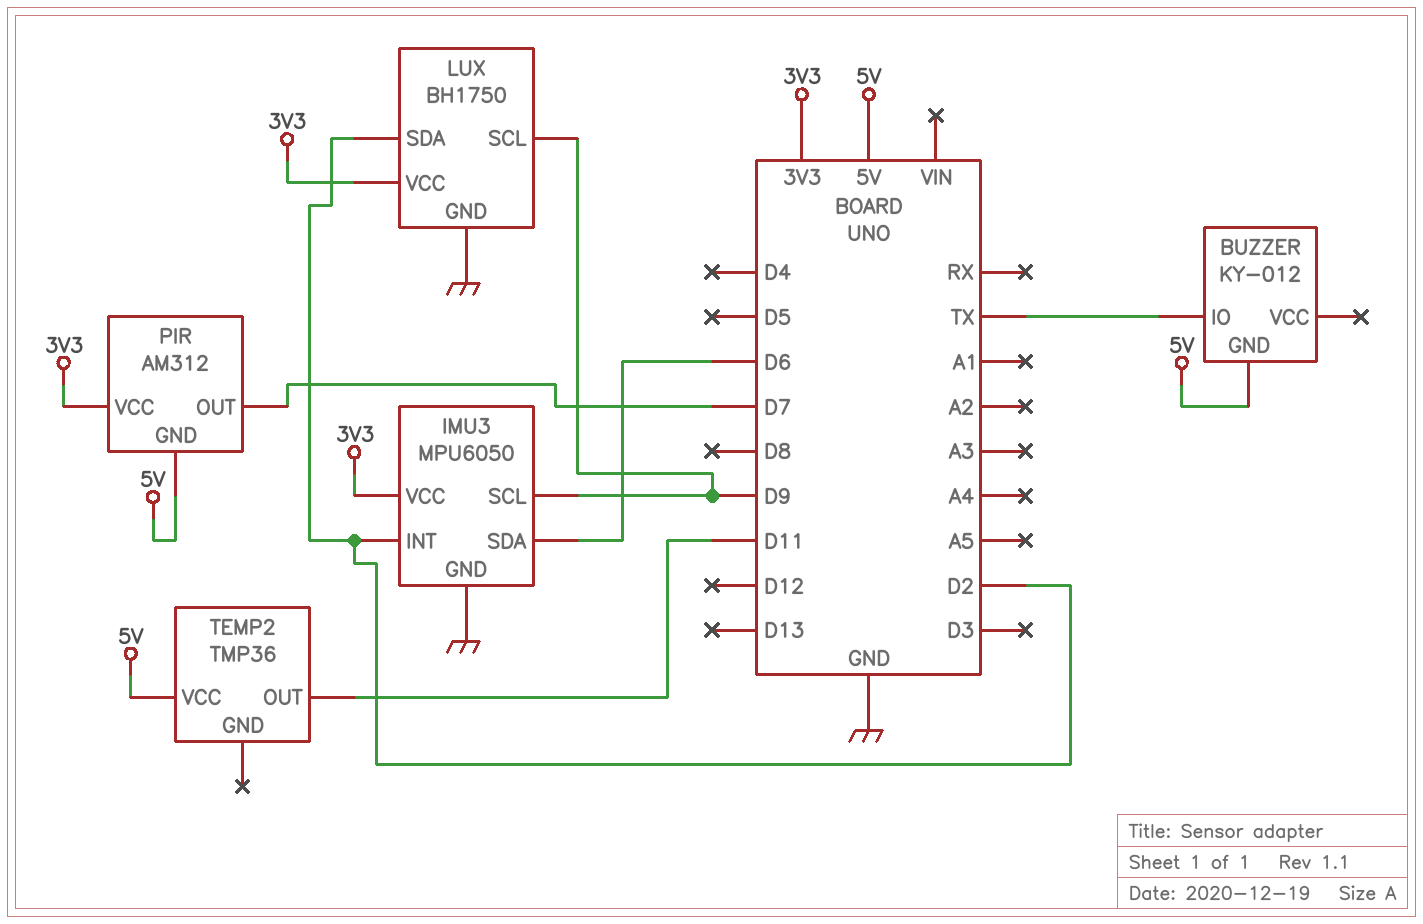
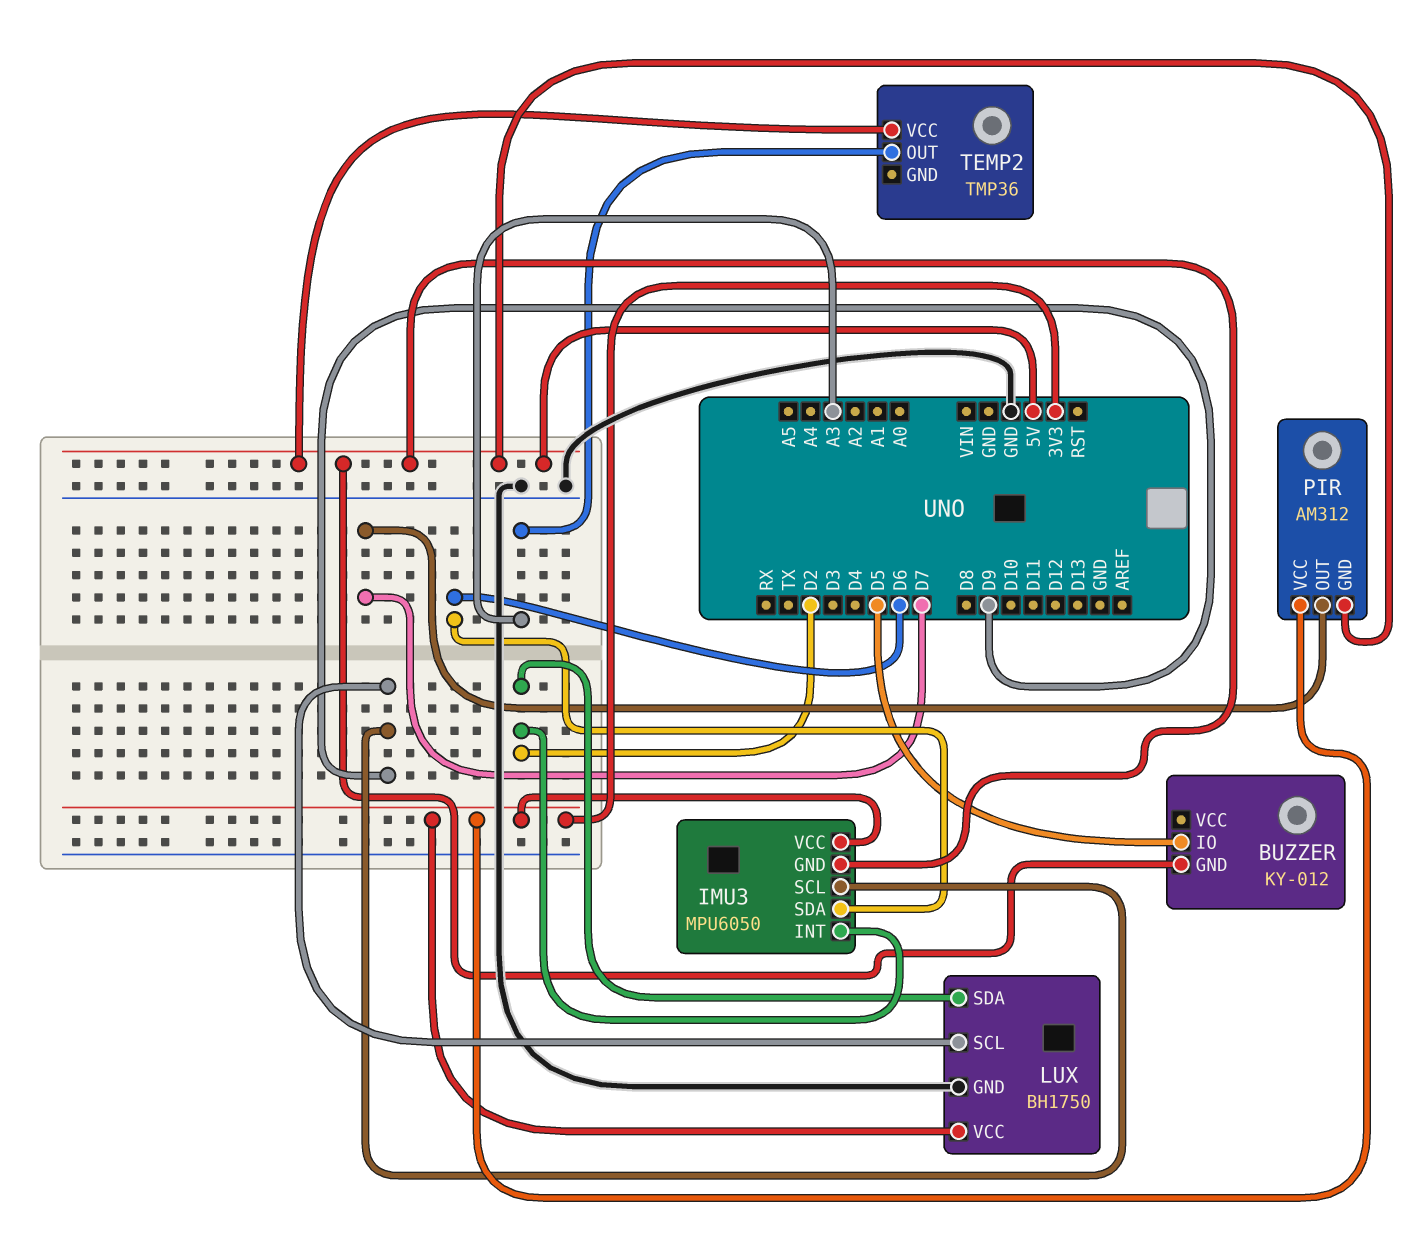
BUZZER pin IO: TX -> D5
IMU3 pin GND: GND -> 5V
TEMP2 pin OUT: D11 -> A3

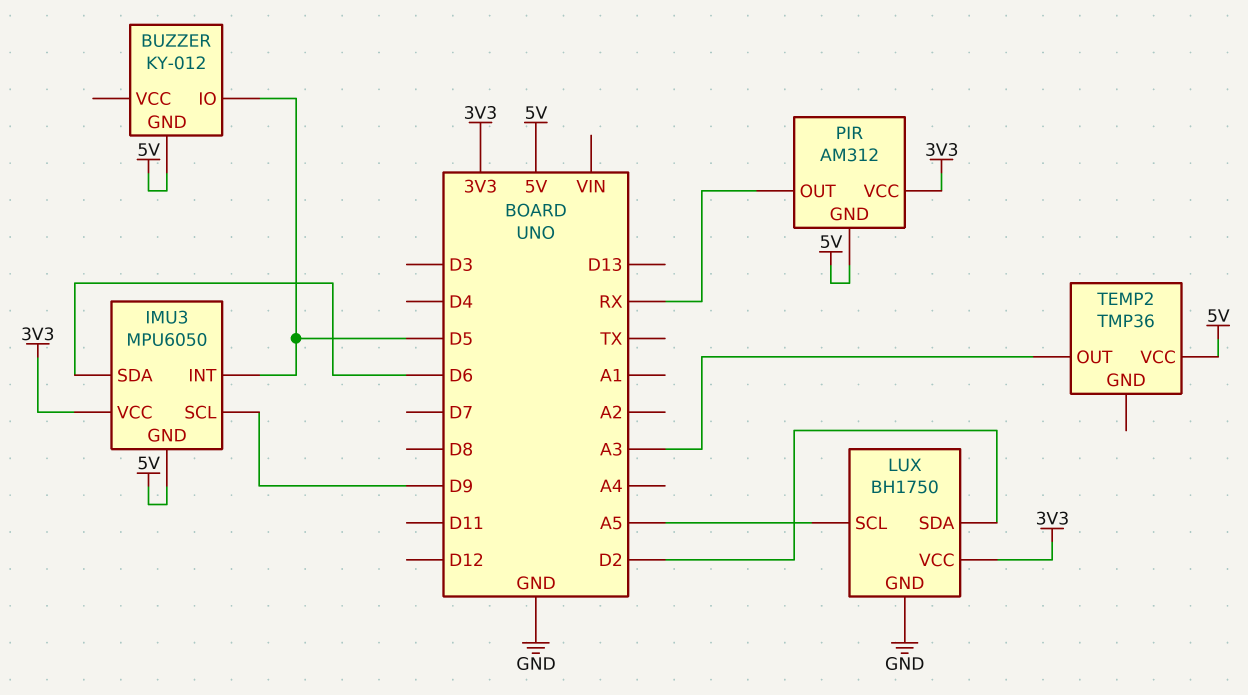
IMU3 pin INT: D2 -> D5
LUX pin SCL: D9 -> A5
PIR pin OUT: D7 -> RX

